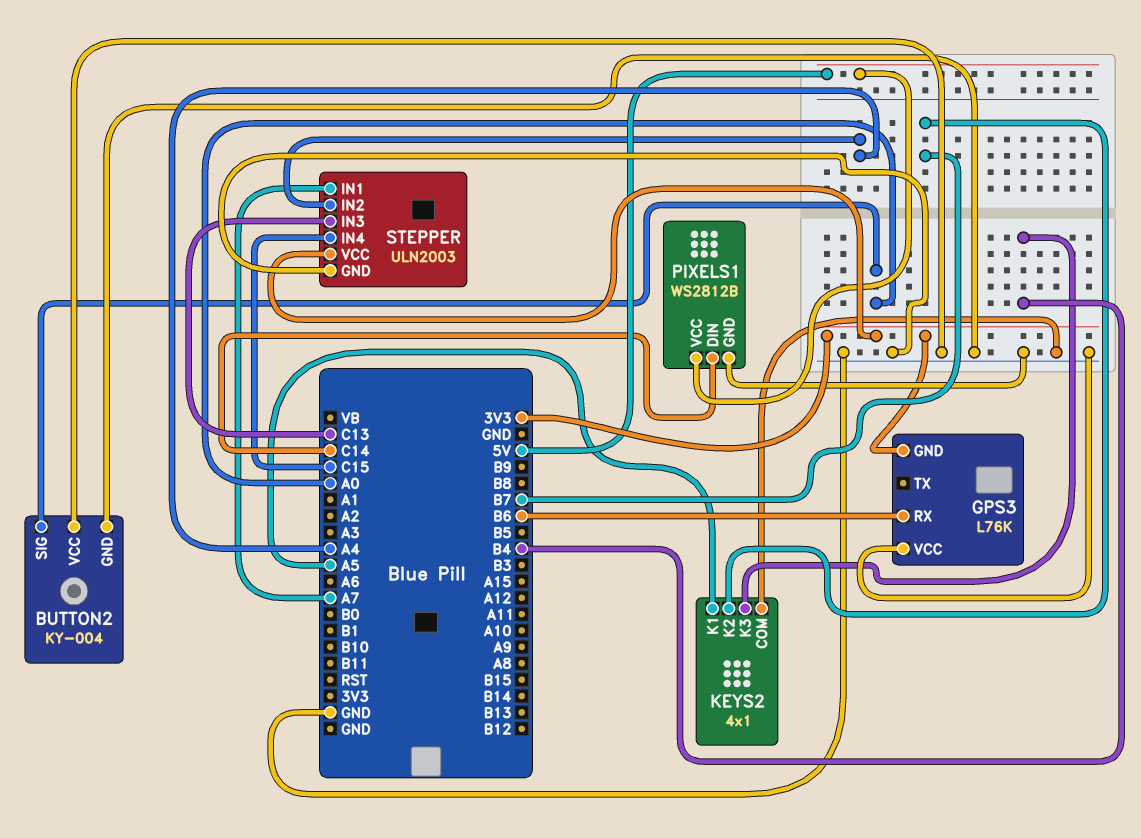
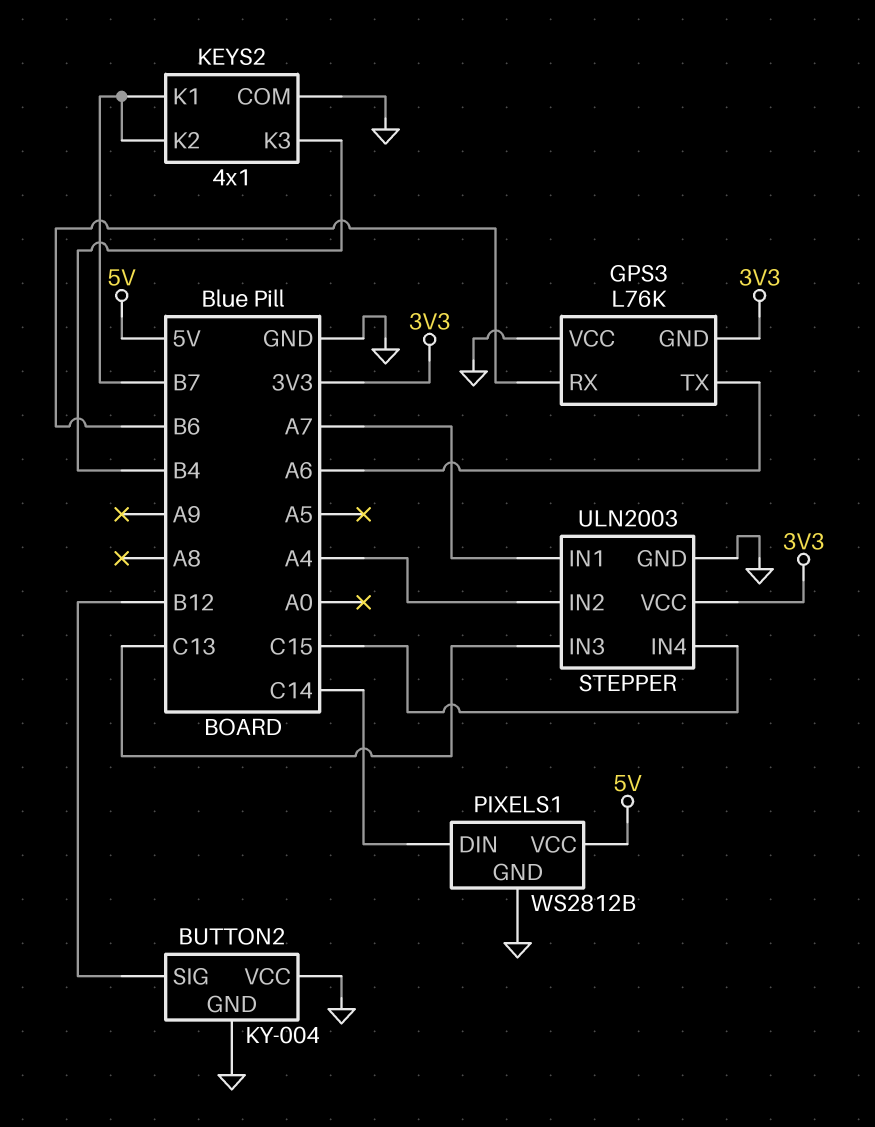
BUTTON2 pin SIG: A0 -> B12
GPS3 pin TX: none -> A6
KEYS2 pin K1: A5 -> B7

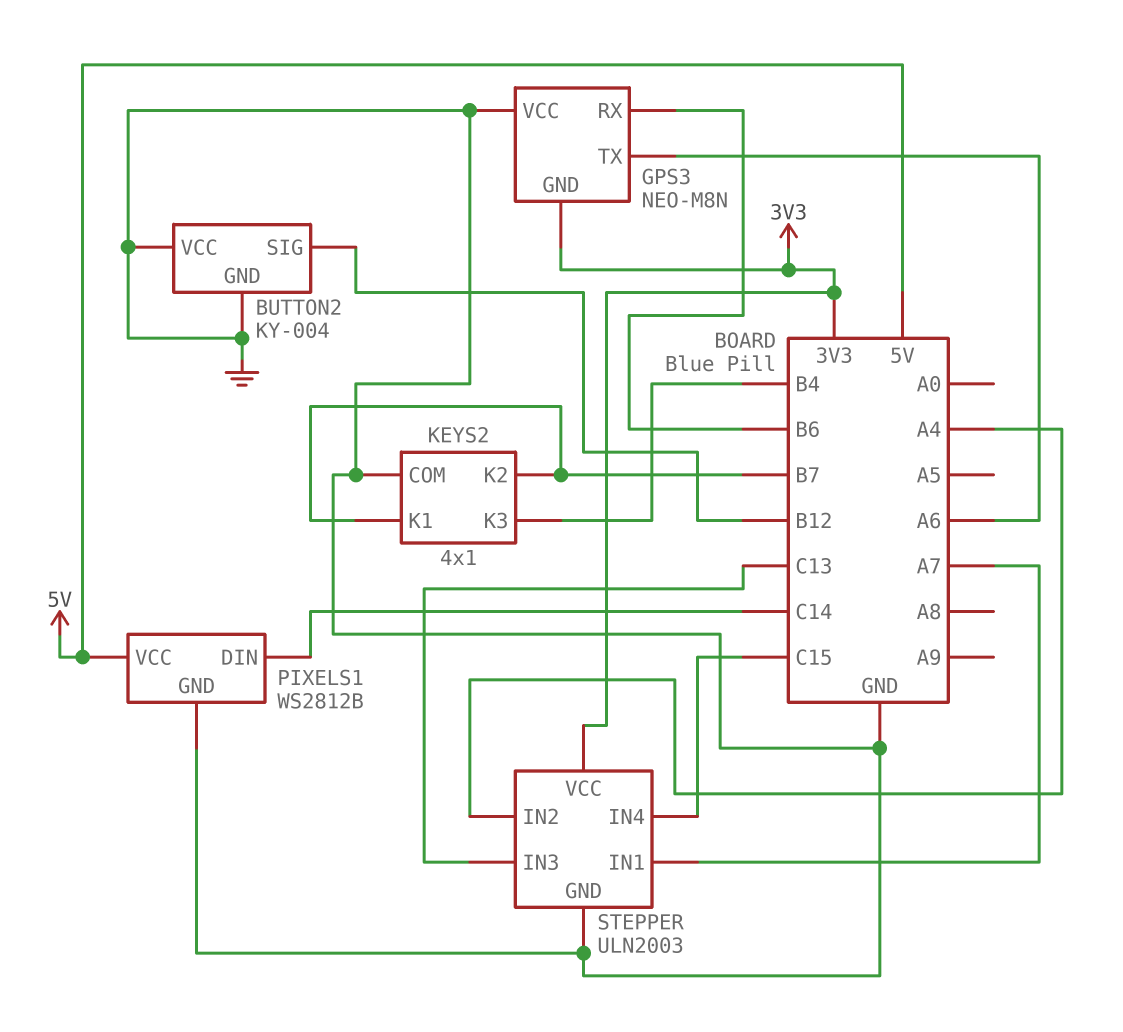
GPS3: L76K -> NEO-M8N

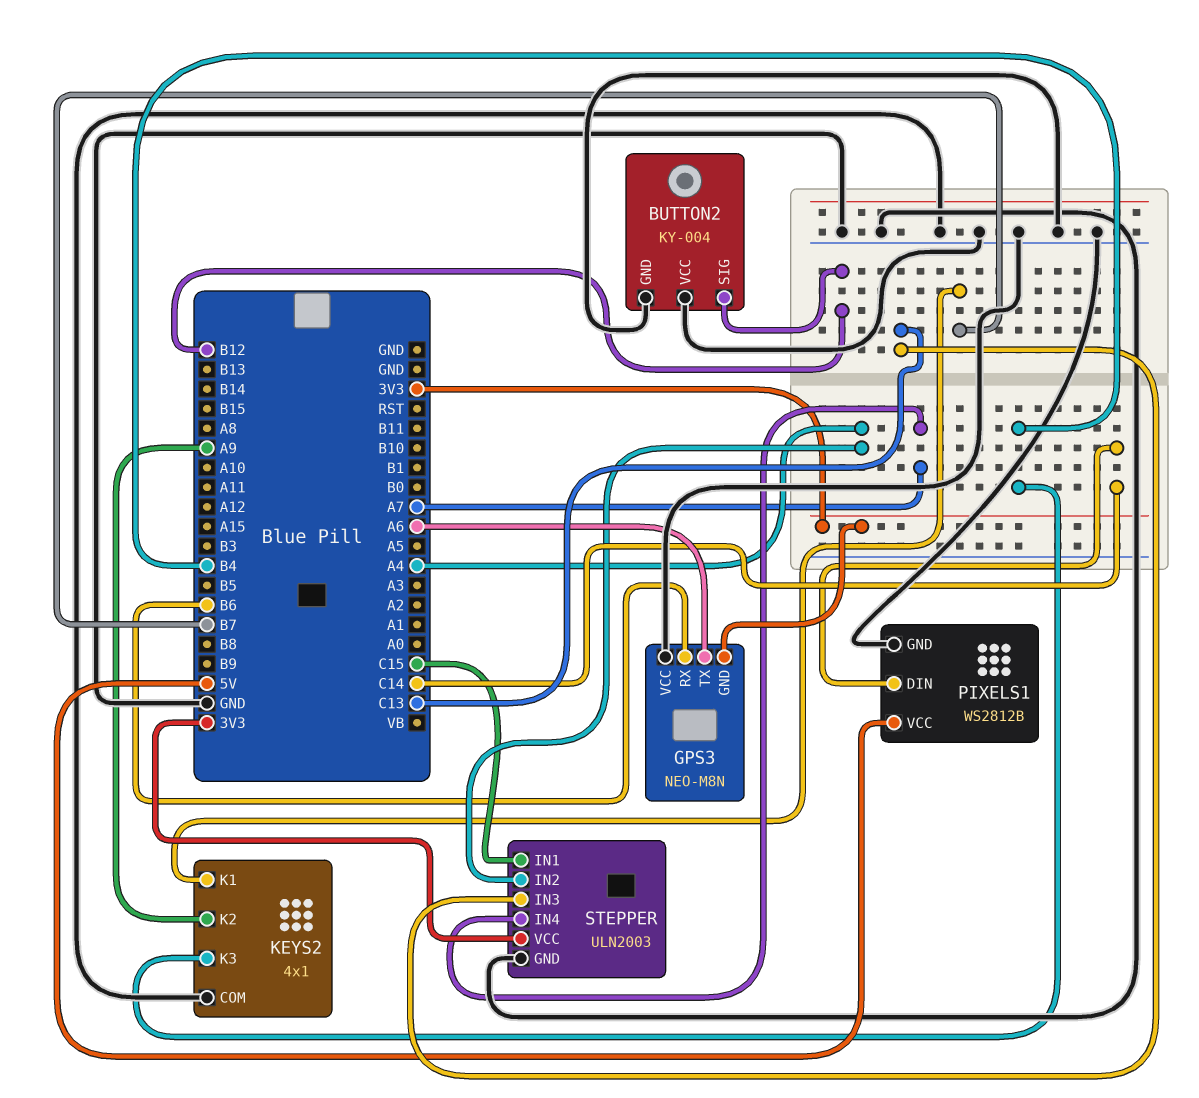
KEYS2 pin K2: B7 -> A9
STEPPER pin IN1: A7 -> C15
STEPPER pin IN4: C15 -> A7

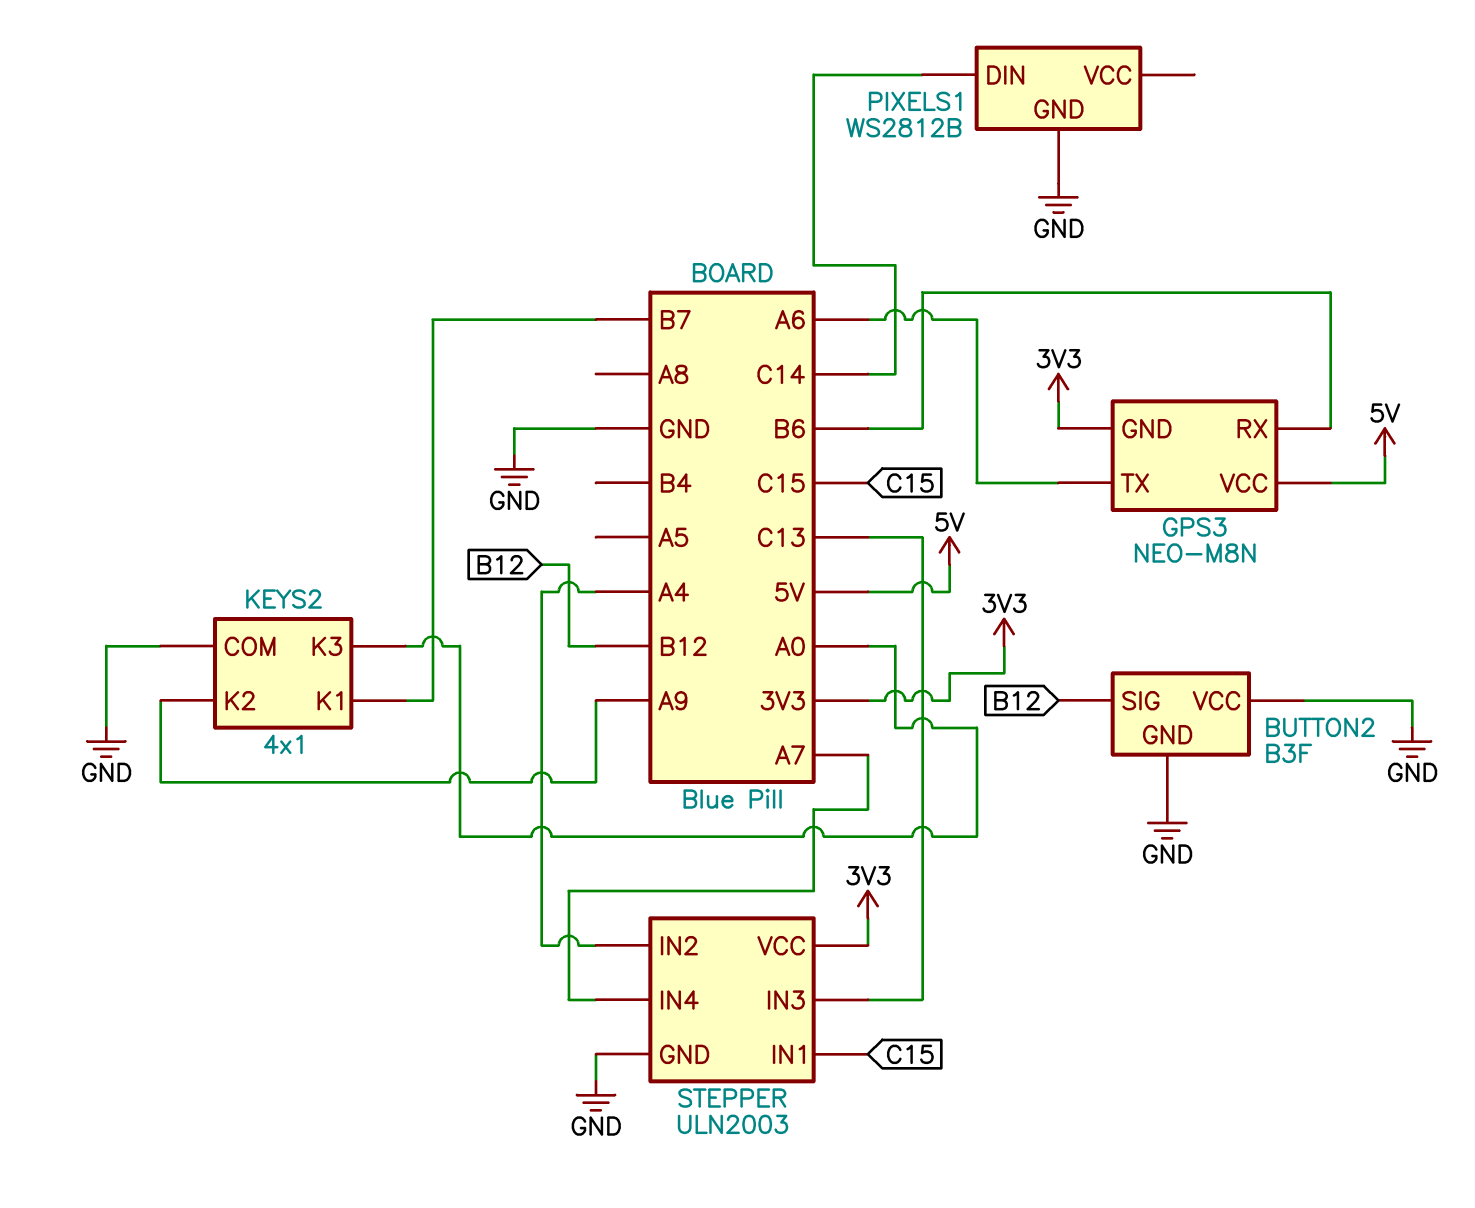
BUTTON2: KY-004 -> B3F
GPS3 pin VCC: GND -> 5V
KEYS2 pin K3: B4 -> A0
PIXELS1 pin VCC: 5V -> none

